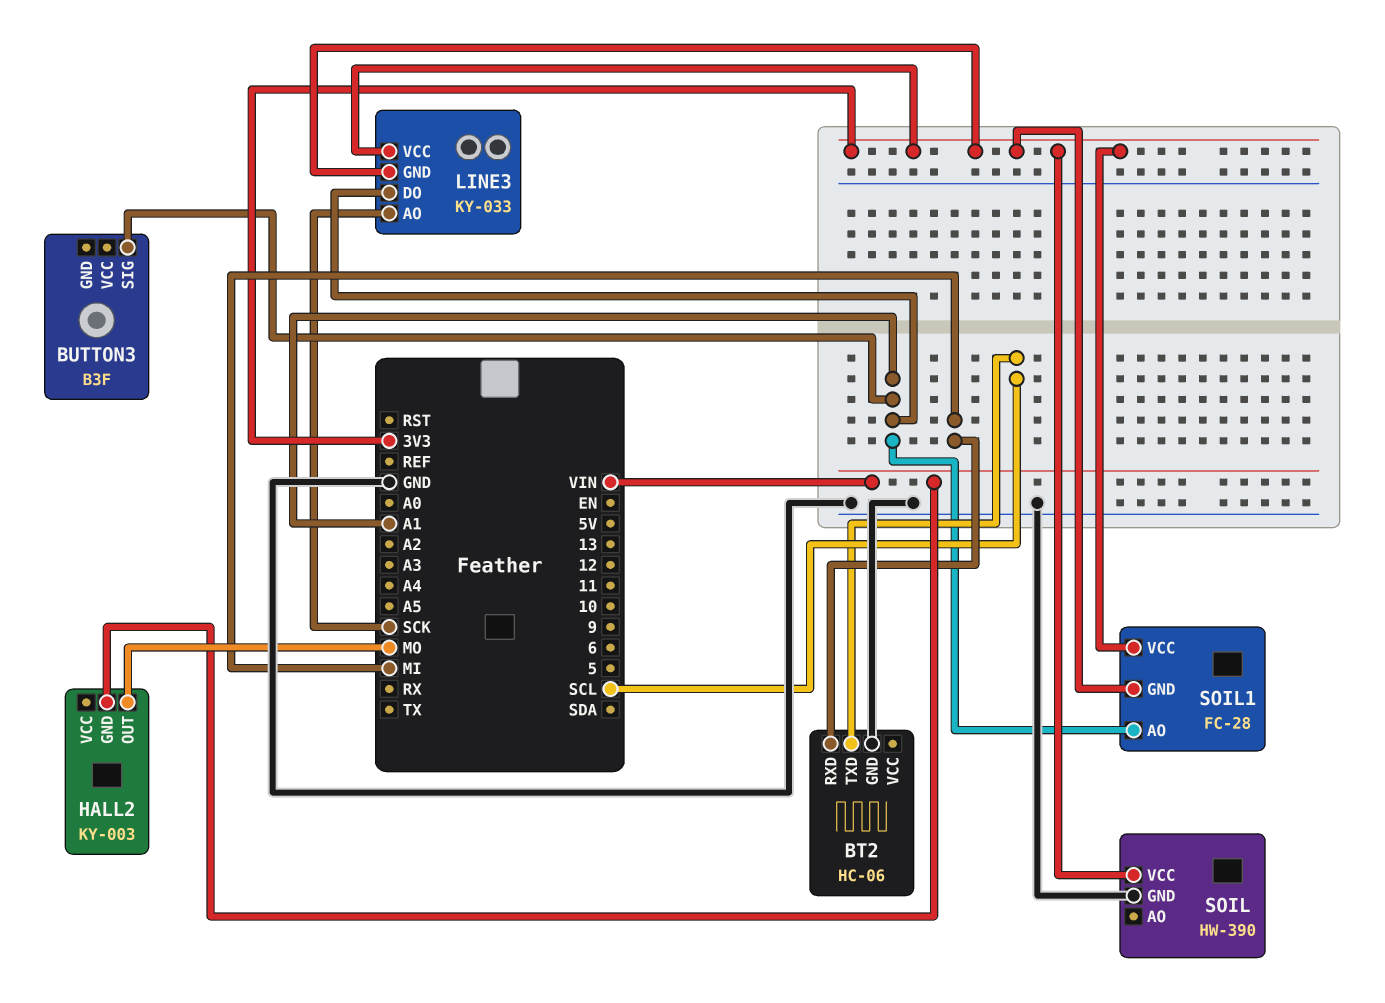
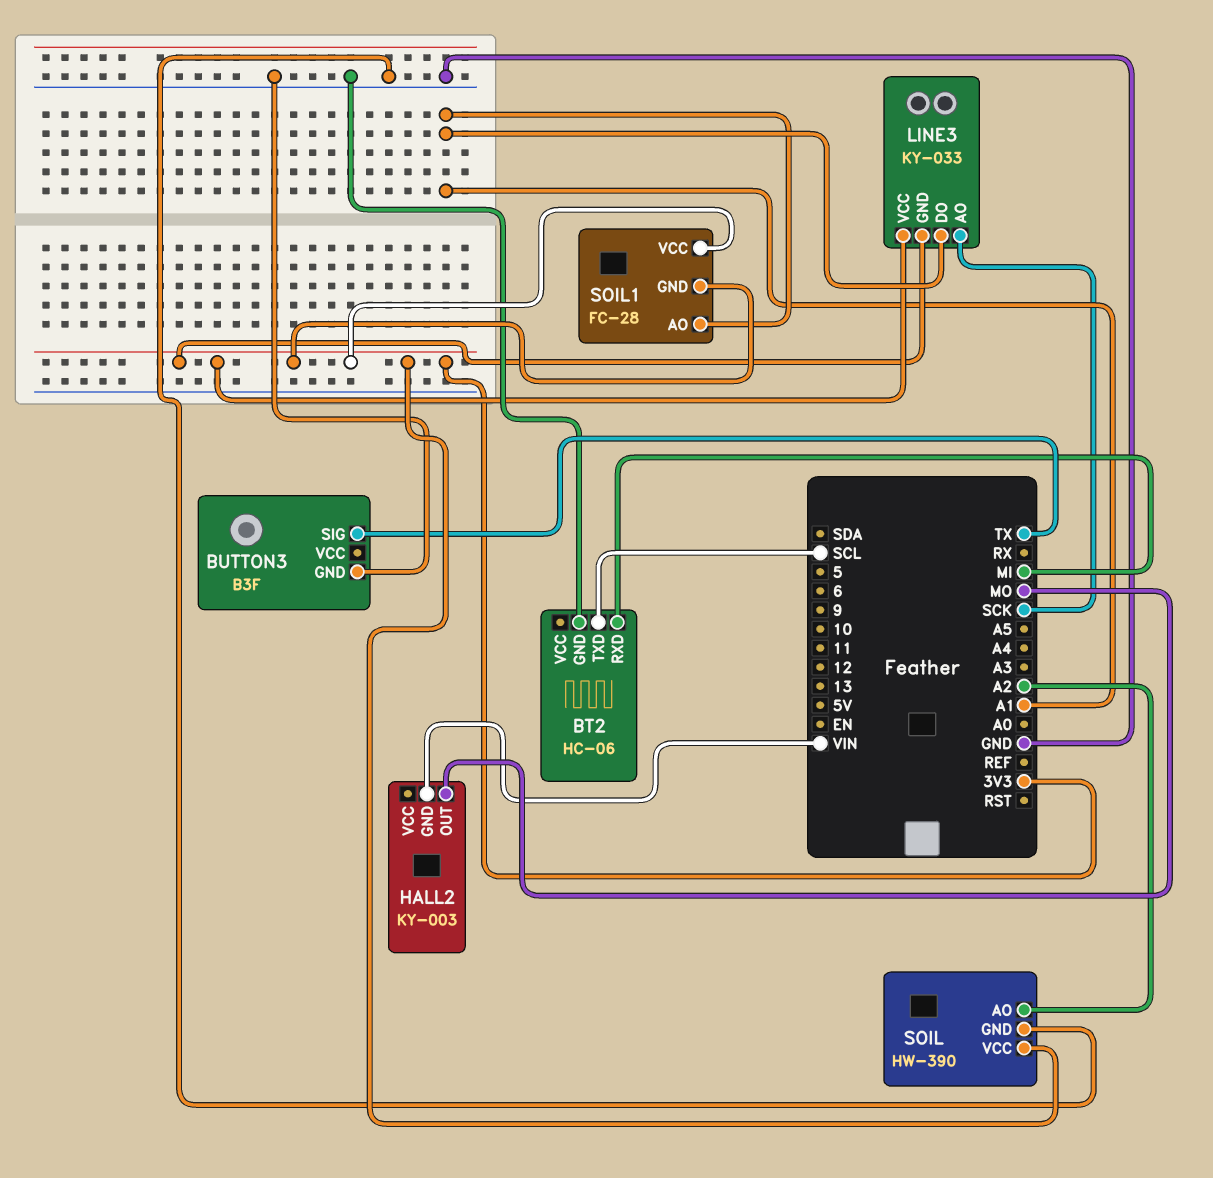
BUTTON3 pin GND: none -> GND
BUTTON3 pin SIG: A1 -> TX
SOIL pin AO: none -> A2

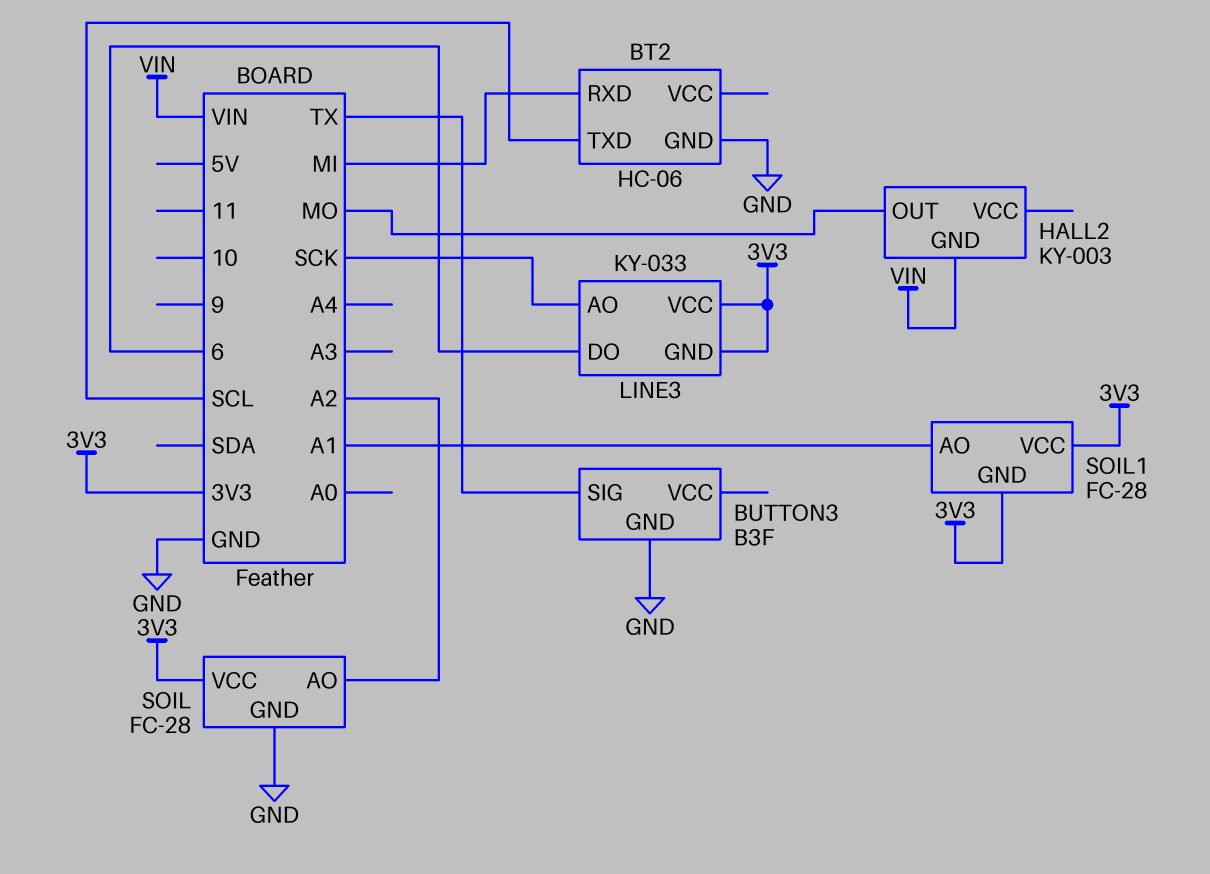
LINE3 pin DO: A1 -> 6
SOIL: HW-390 -> FC-28

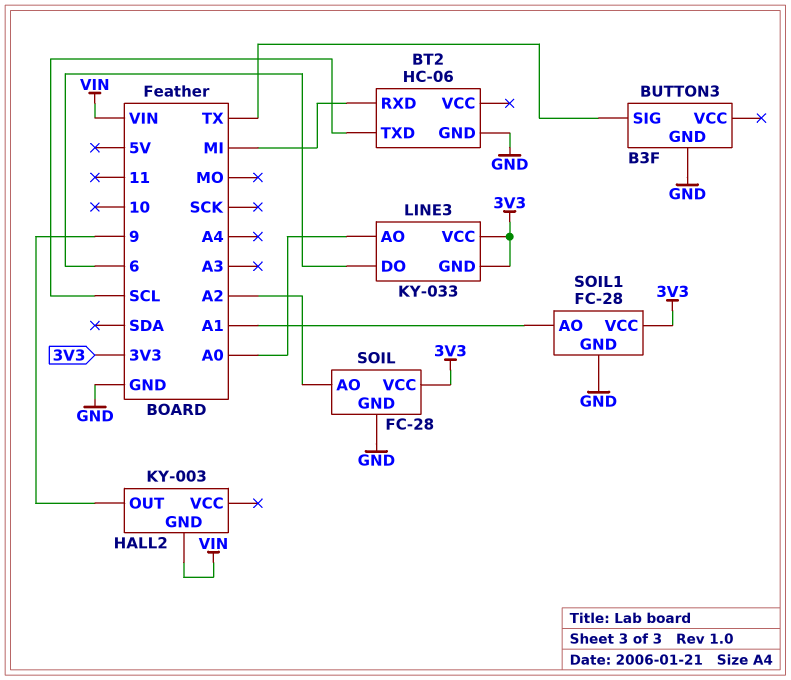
HALL2 pin OUT: MO -> 9
LINE3 pin AO: SCK -> A0
SOIL1 pin GND: 3V3 -> GND

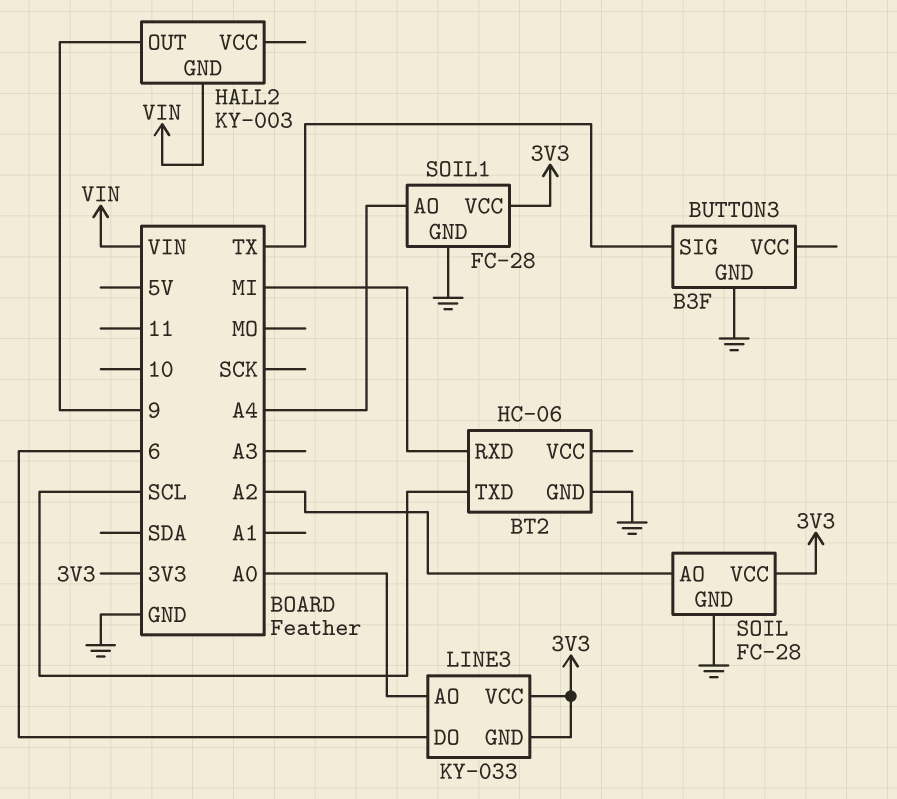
SOIL1 pin AO: A1 -> A4

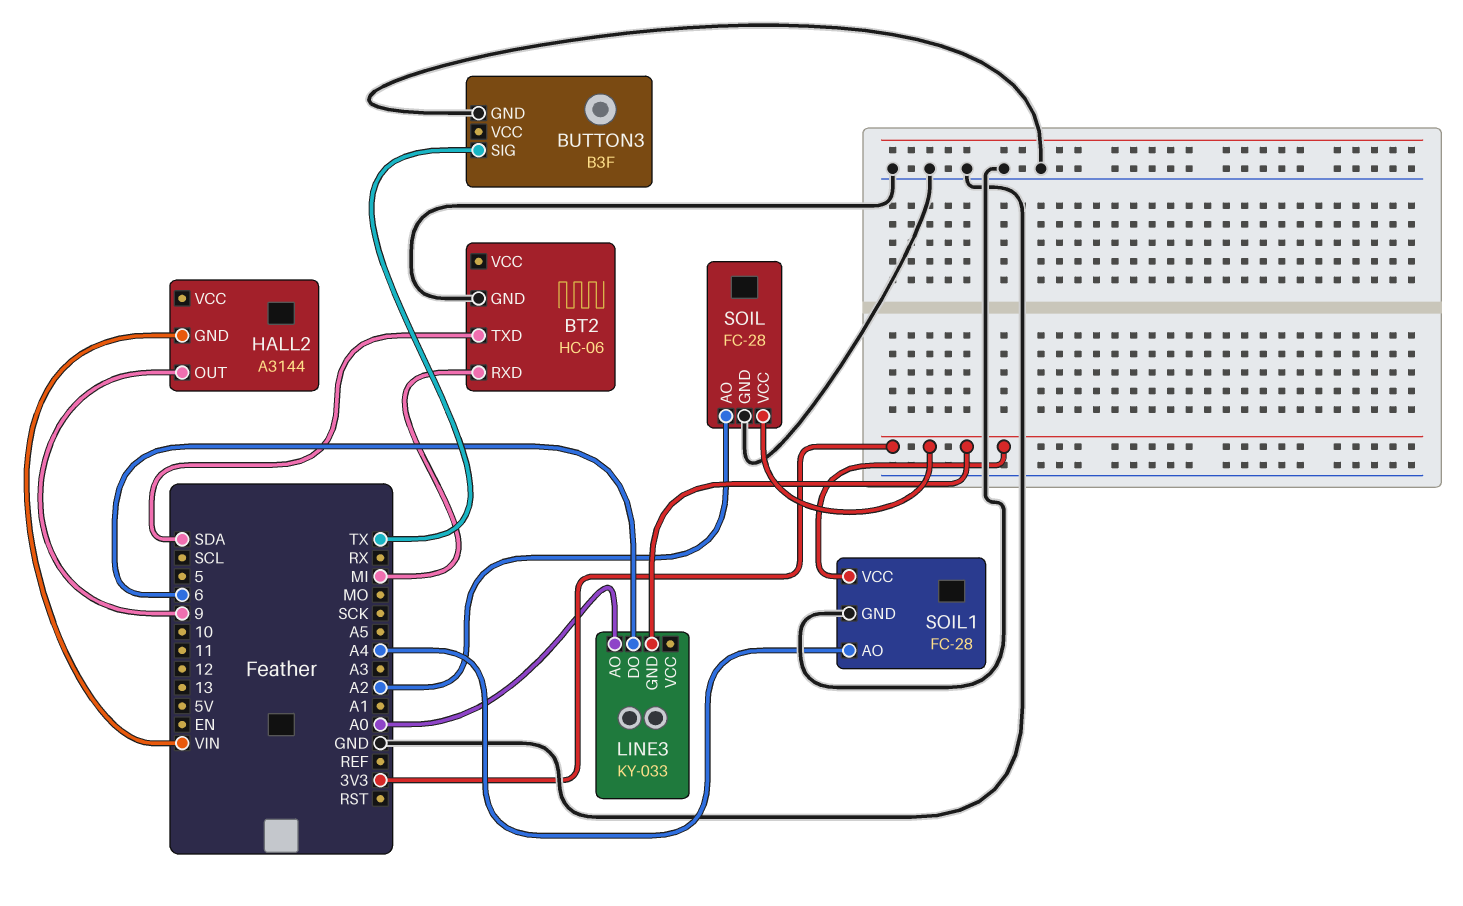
BT2 pin TXD: SCL -> SDA
HALL2: KY-003 -> A3144
LINE3 pin VCC: 3V3 -> none

